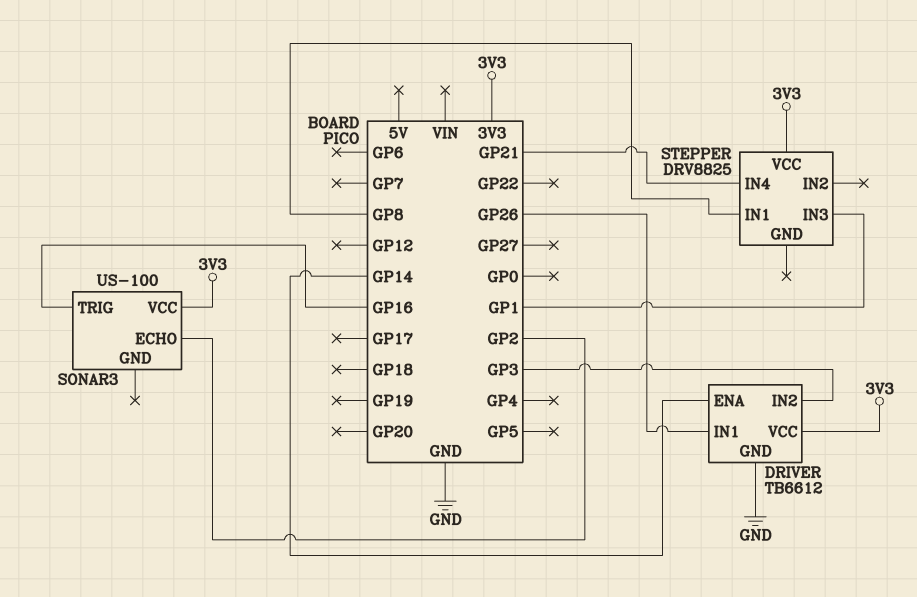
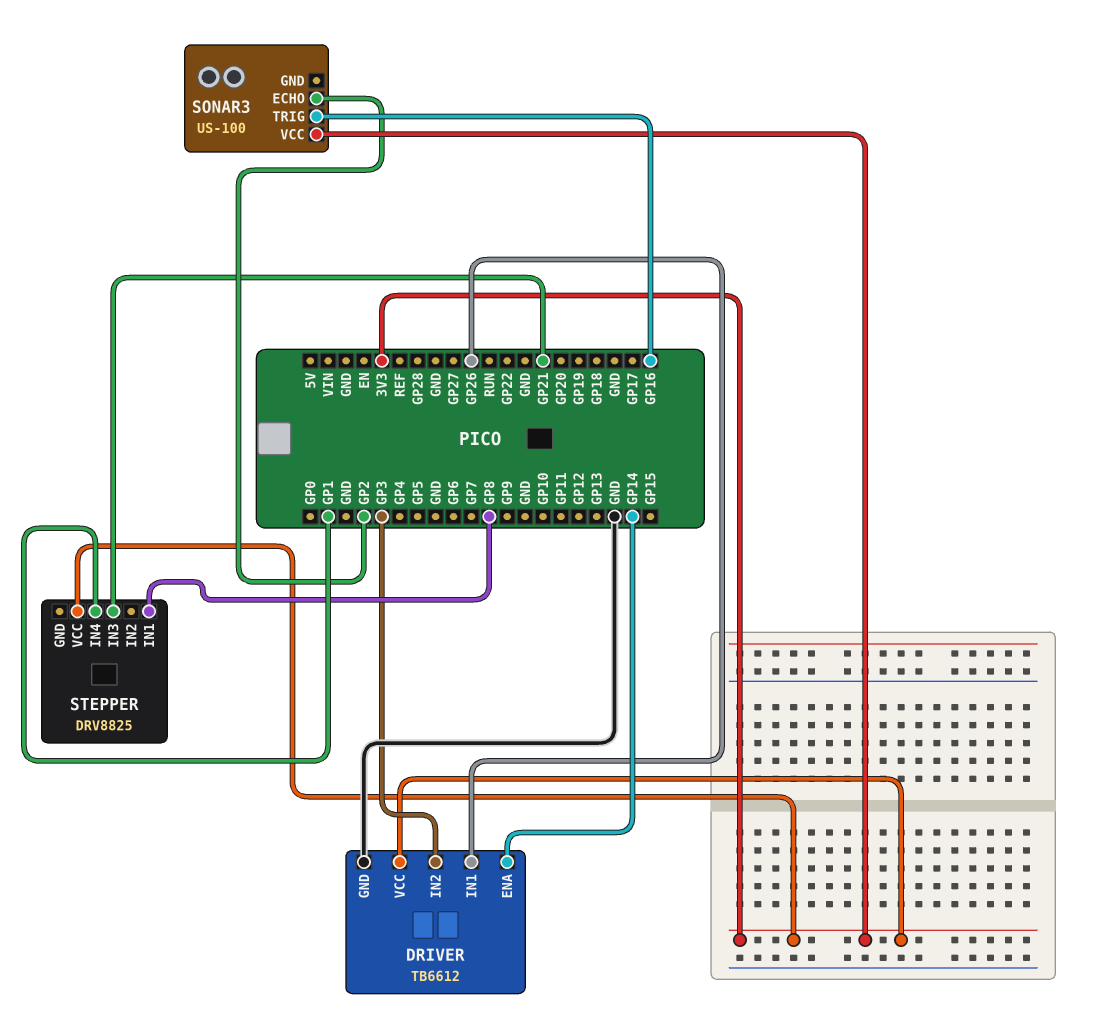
STEPPER pin IN3: GP1 -> GP21
STEPPER pin IN4: GP21 -> GP1

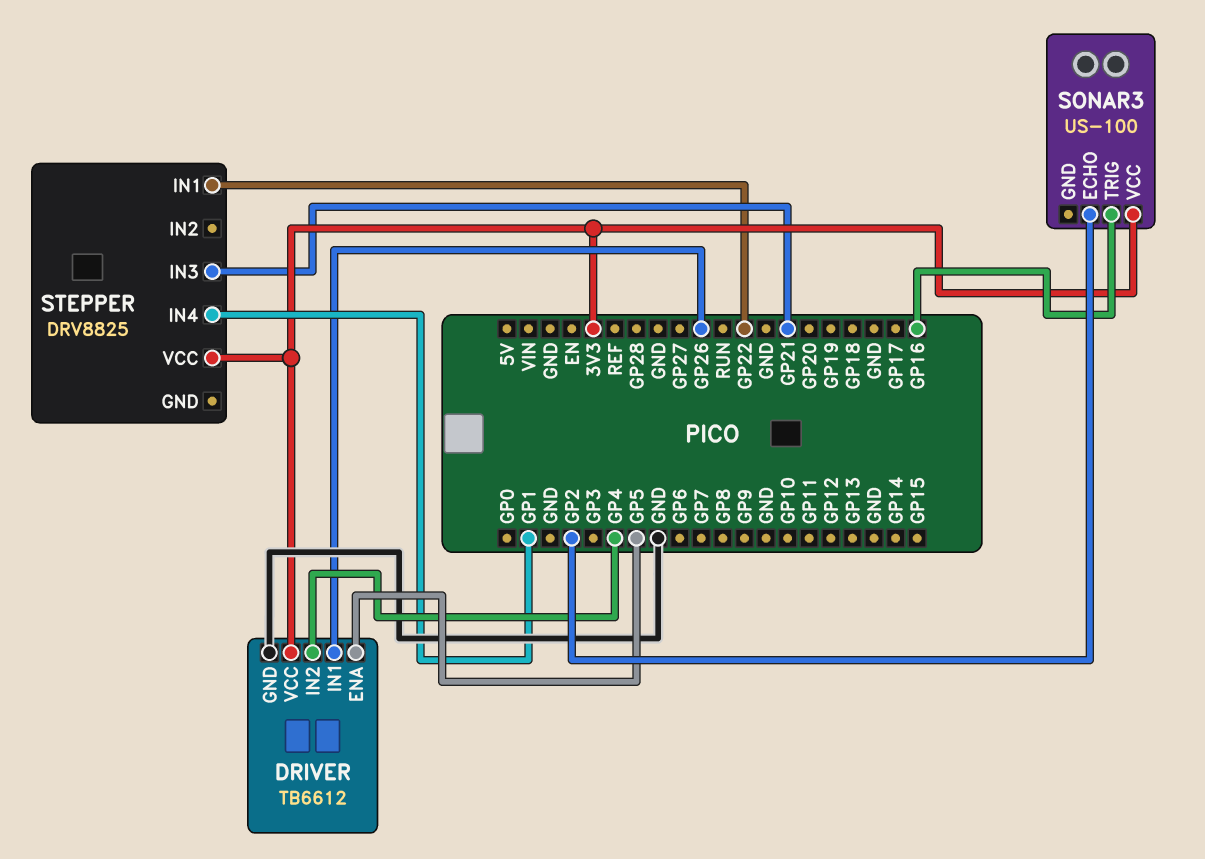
DRIVER pin ENA: GP14 -> GP5
DRIVER pin IN2: GP3 -> GP4
STEPPER pin IN1: GP8 -> GP22

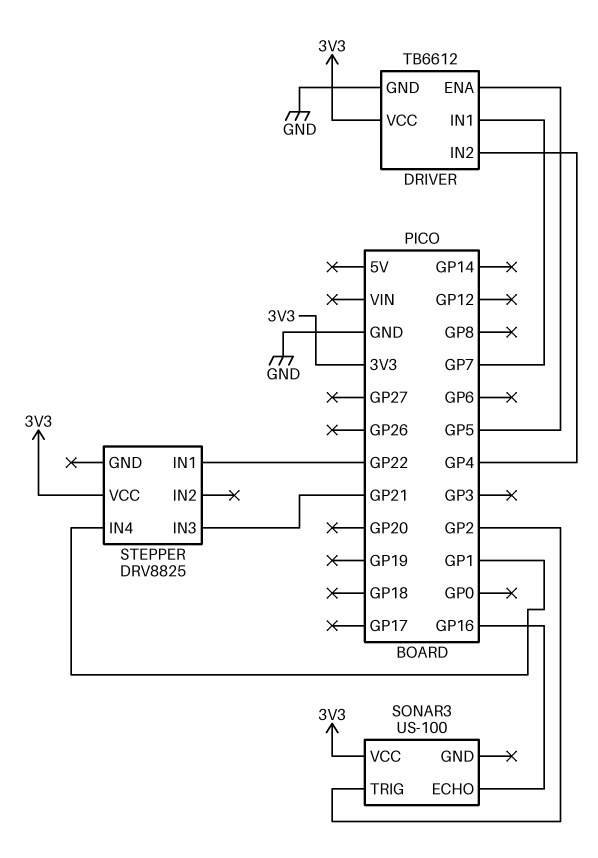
DRIVER pin IN1: GP26 -> GP7
SONAR3 pin ECHO: GP2 -> GP16
SONAR3 pin TRIG: GP16 -> GP2

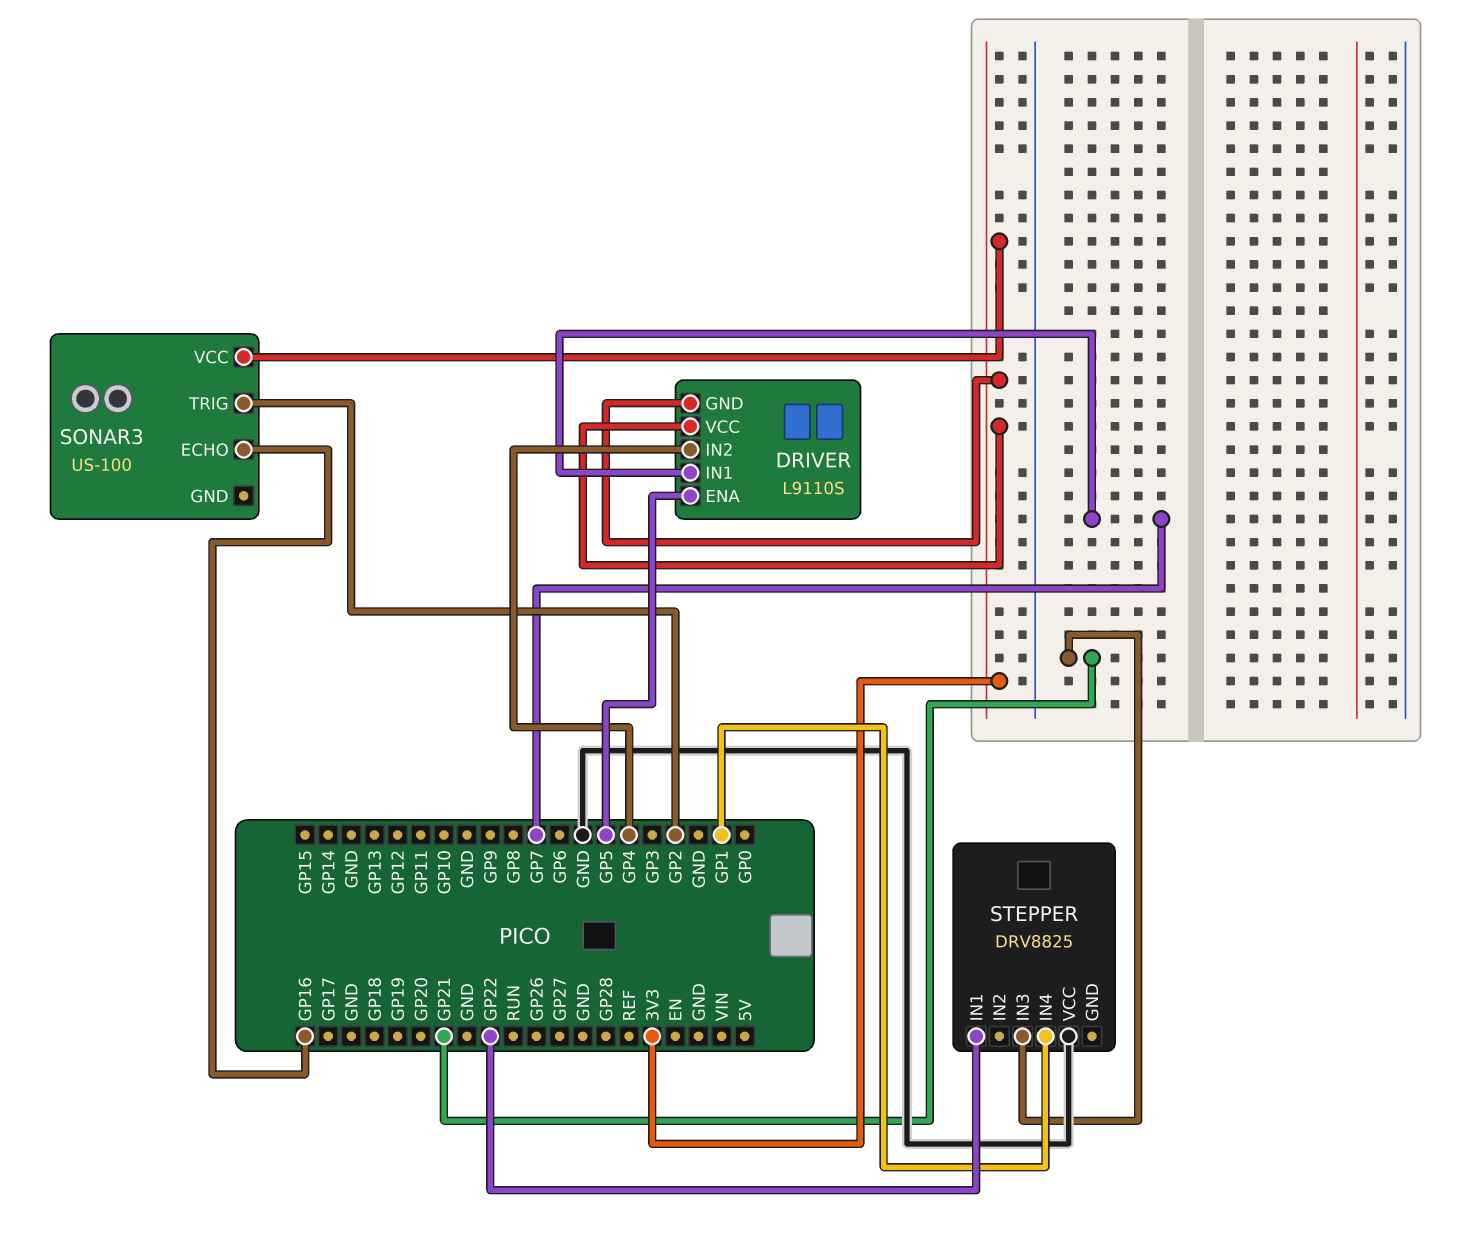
DRIVER: TB6612 -> L9110S
DRIVER pin GND: GND -> 3V3
STEPPER pin VCC: 3V3 -> GND

